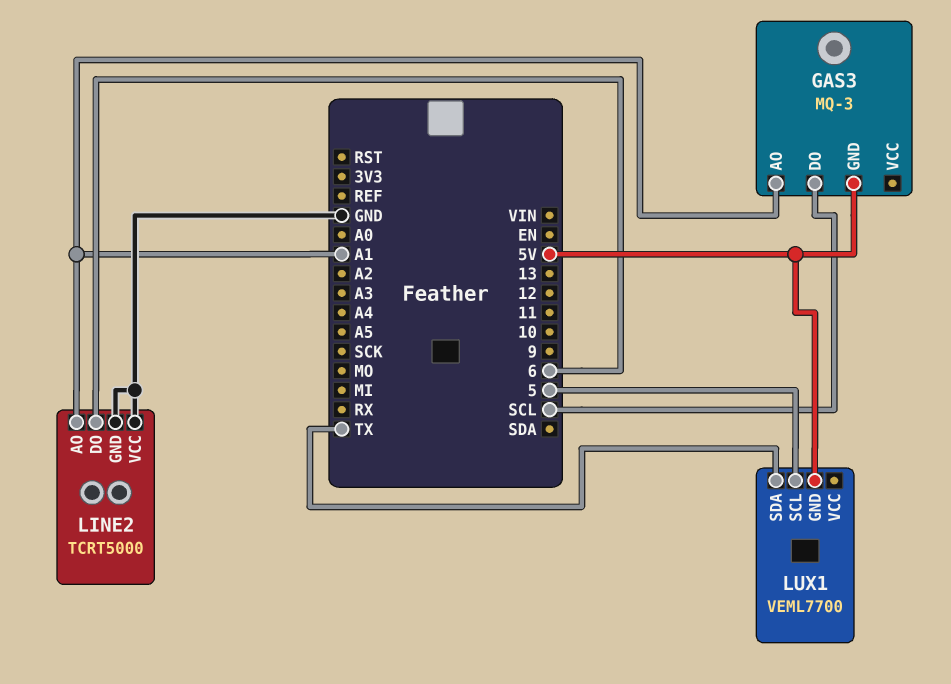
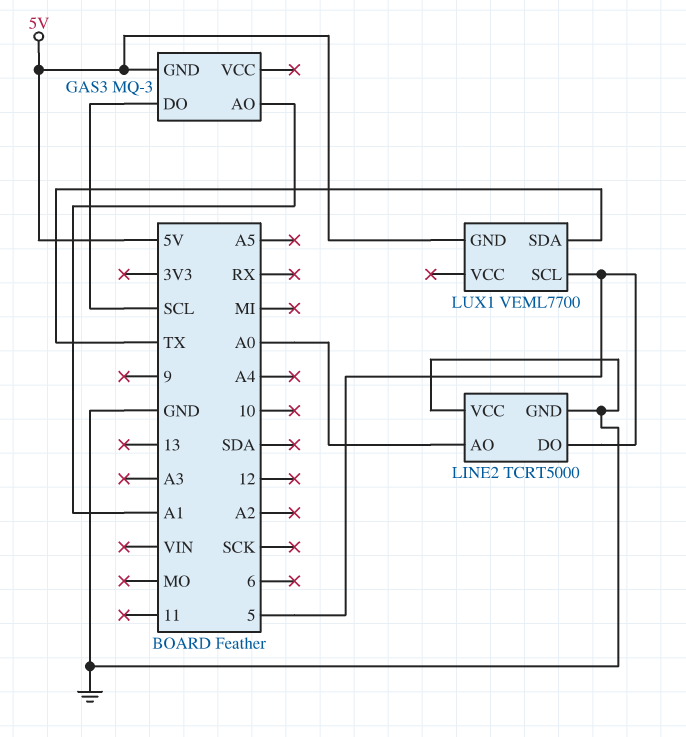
LINE2 pin AO: A1 -> A0
LINE2 pin DO: 6 -> 5

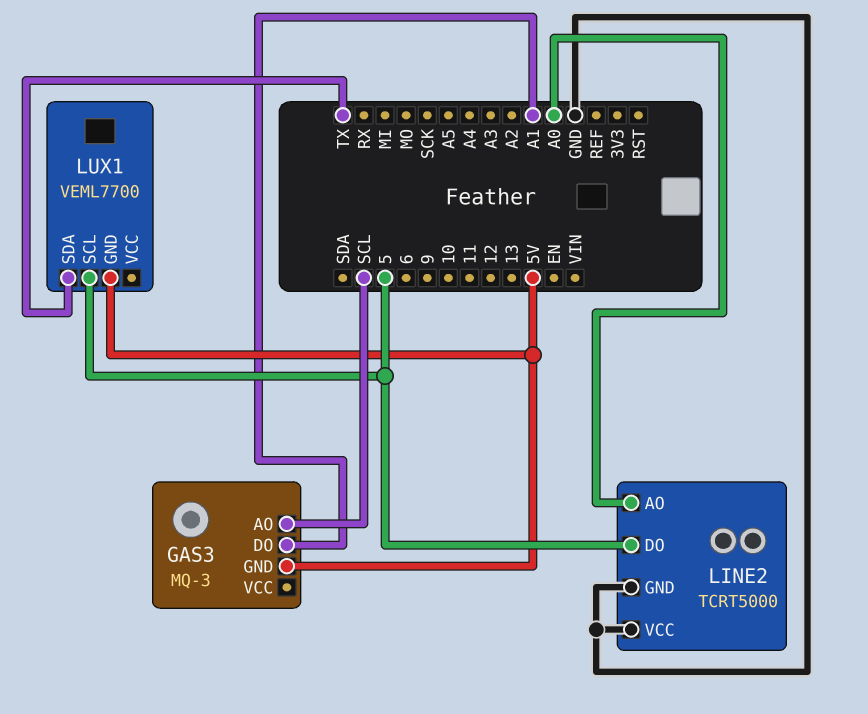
GAS3 pin AO: A1 -> SCL
GAS3 pin DO: SCL -> A1

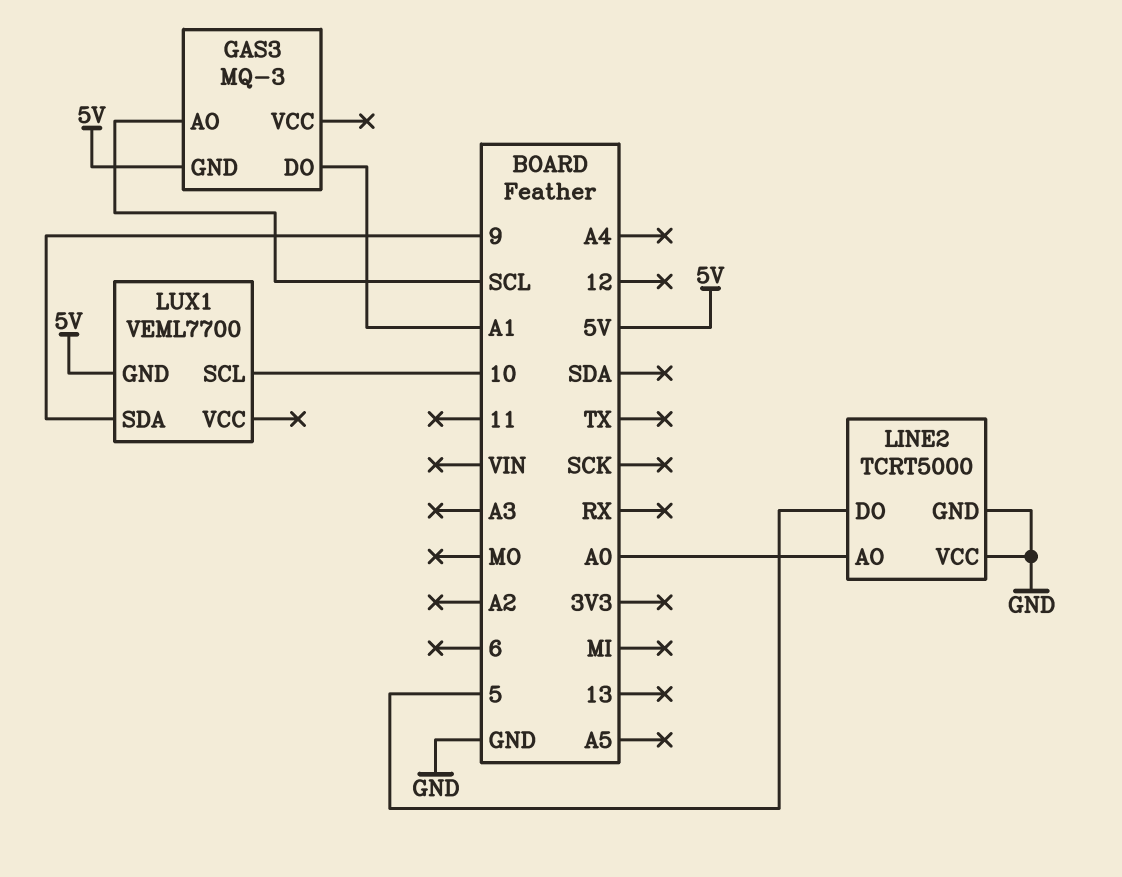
LUX1 pin SCL: 5 -> 10
LUX1 pin SDA: TX -> 9

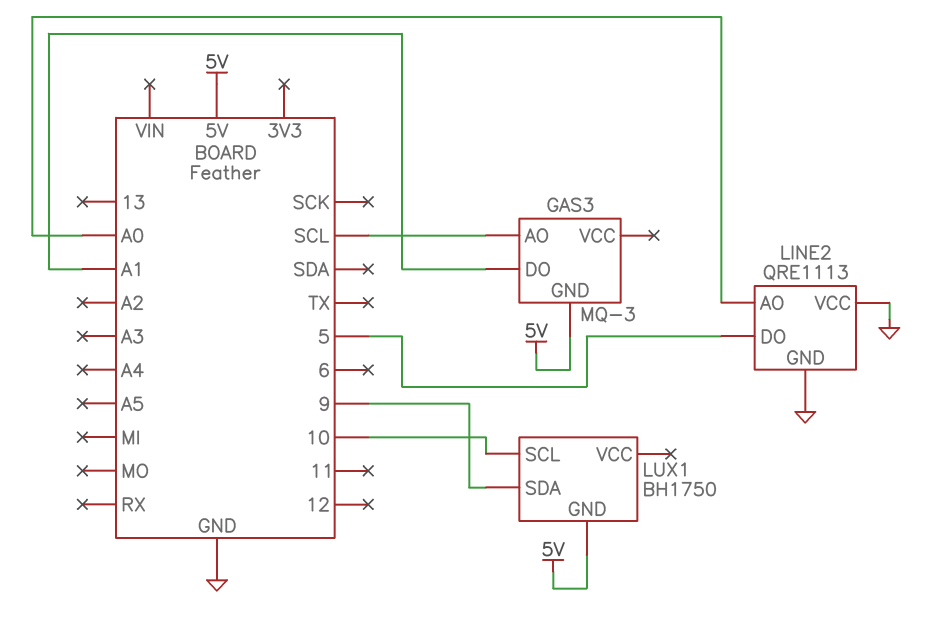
LINE2: TCRT5000 -> QRE1113
LUX1: VEML7700 -> BH1750

